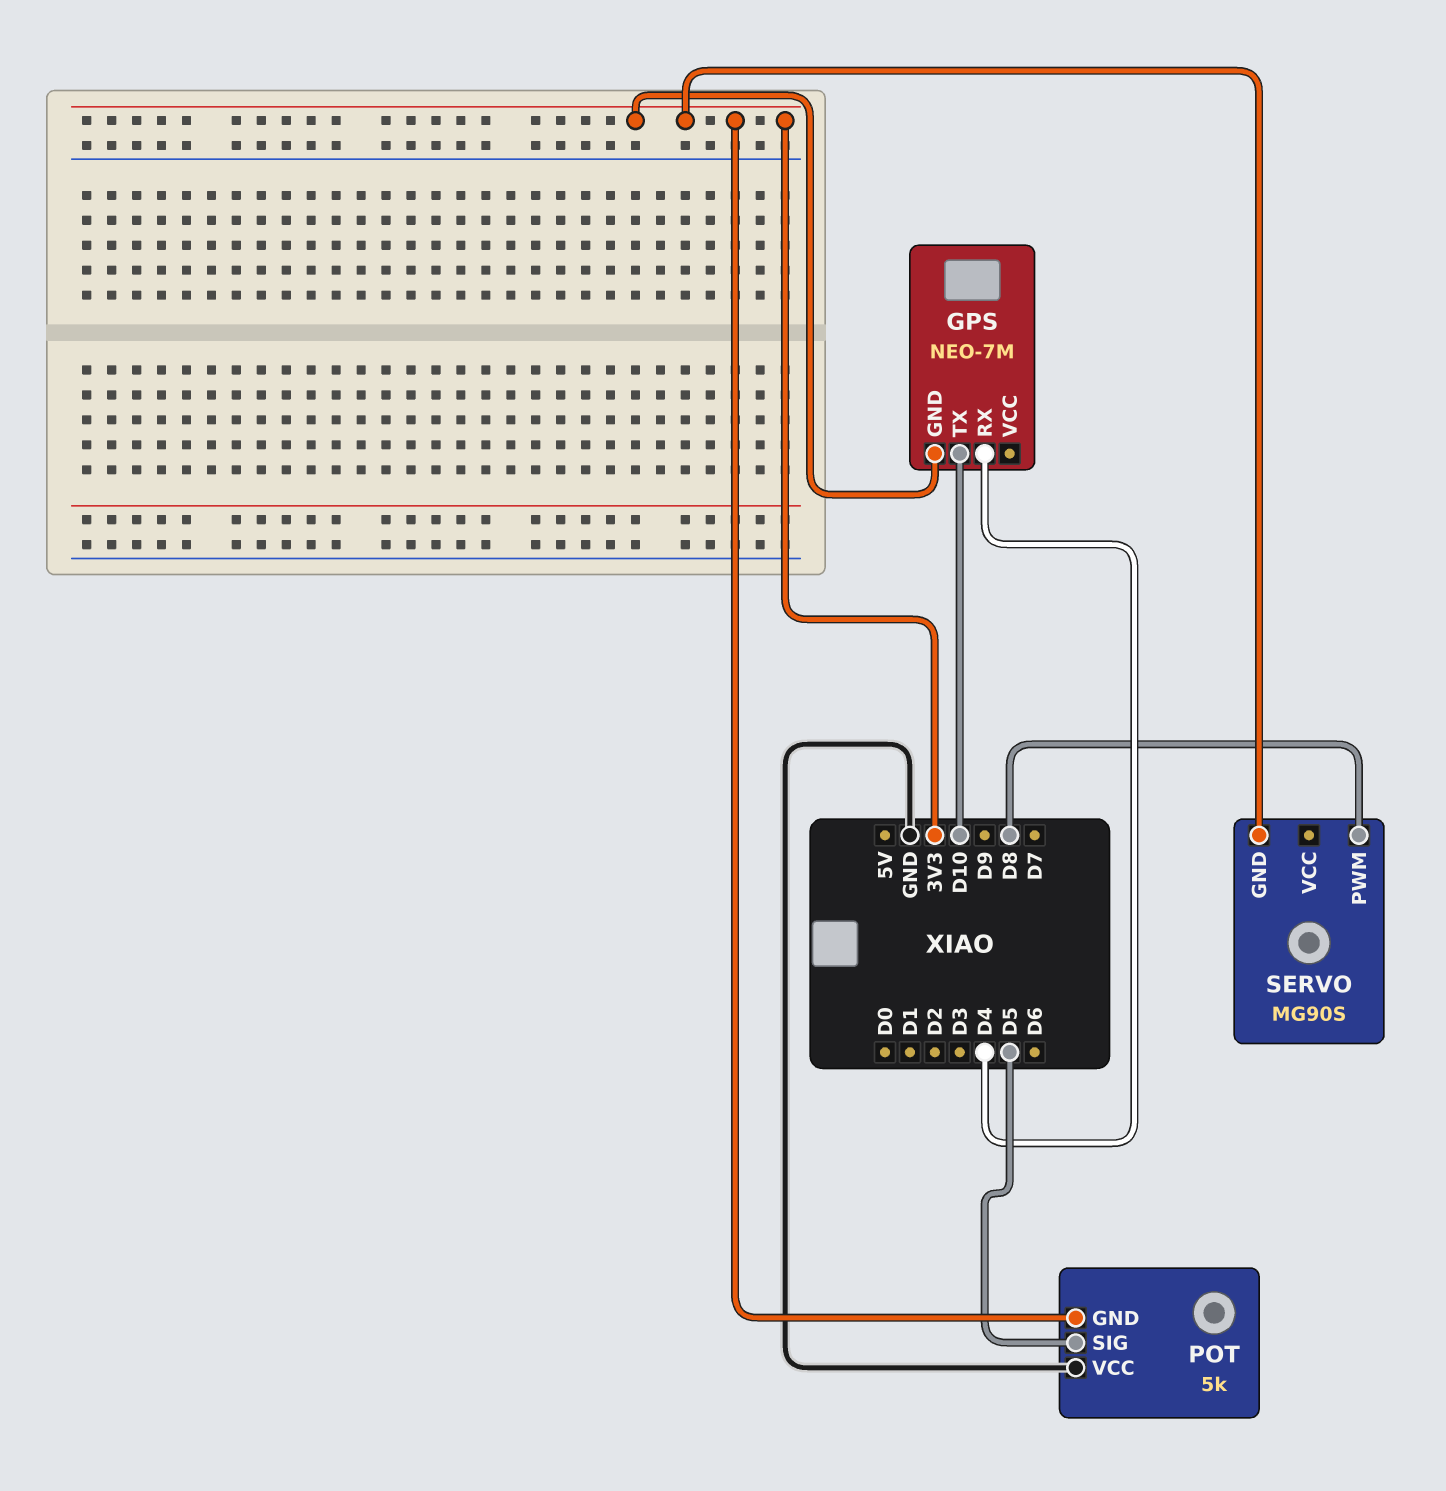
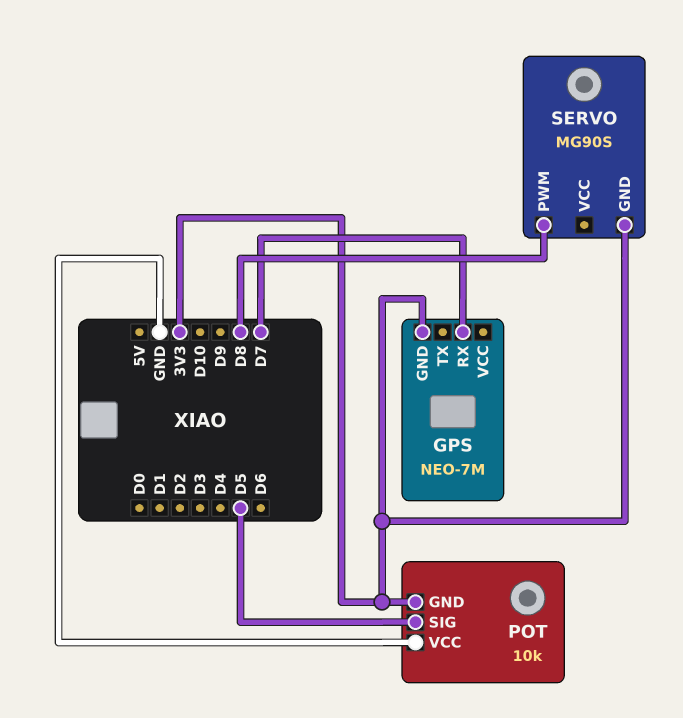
GPS pin RX: D4 -> D7
GPS pin TX: D10 -> none
POT: 5k -> 10k

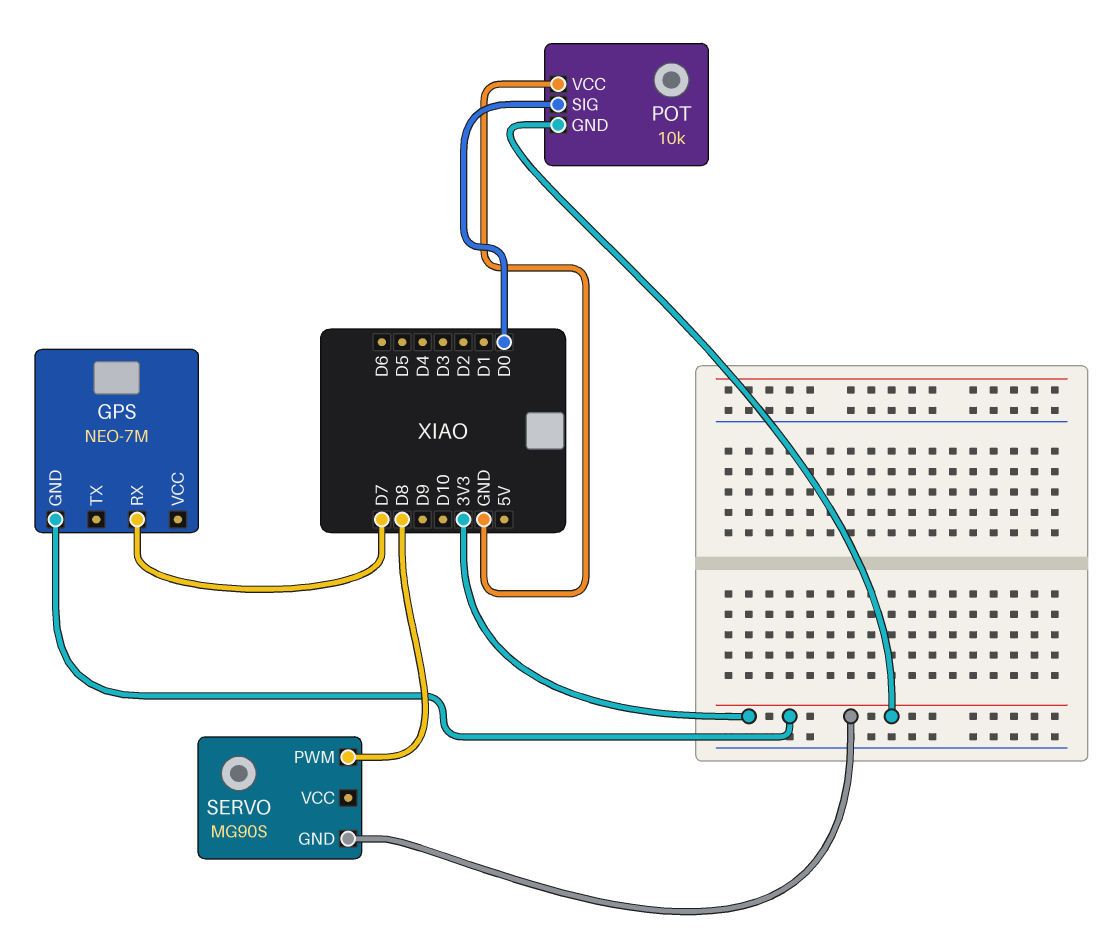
POT pin SIG: D5 -> D0

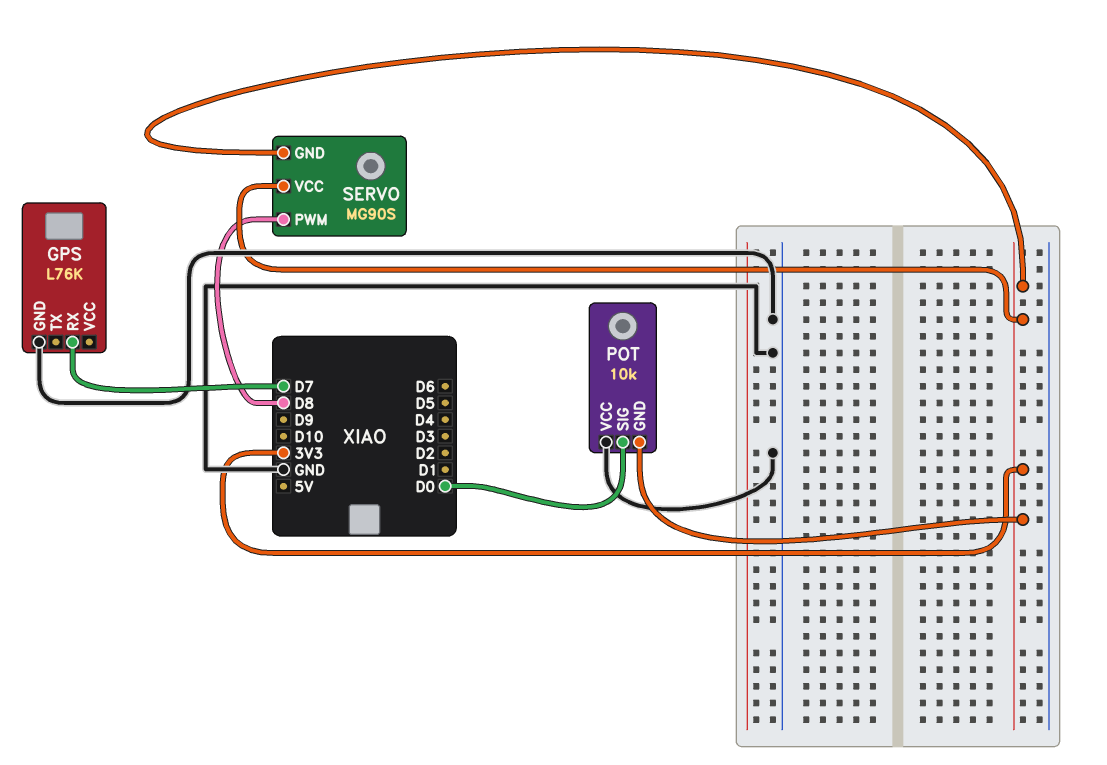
GPS: NEO-7M -> L76K
GPS pin GND: 3V3 -> GND
SERVO pin VCC: none -> 3V3

